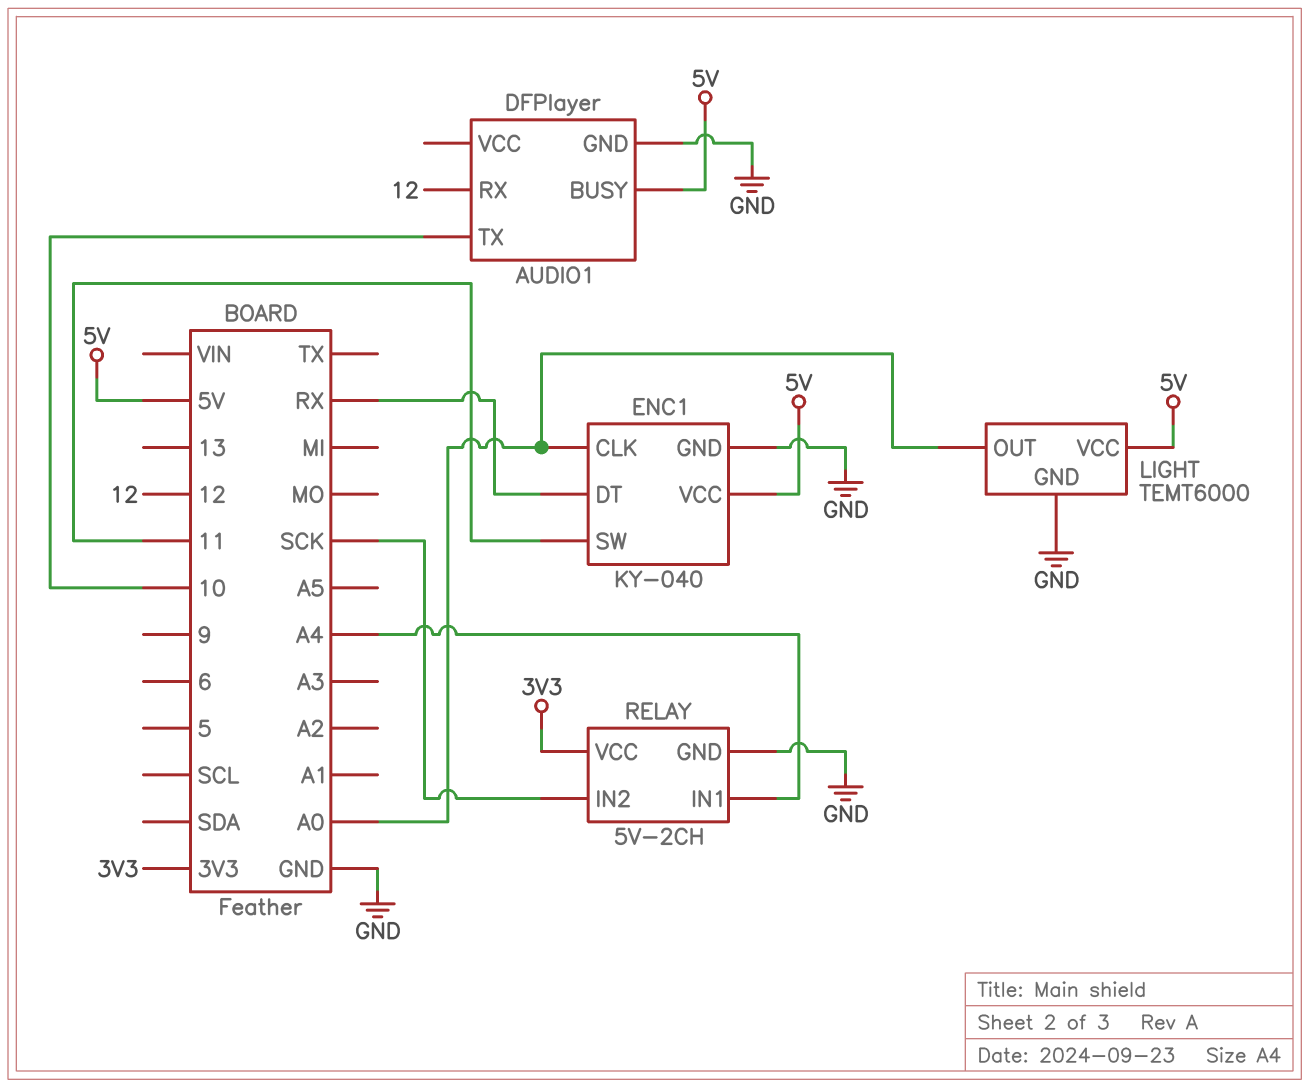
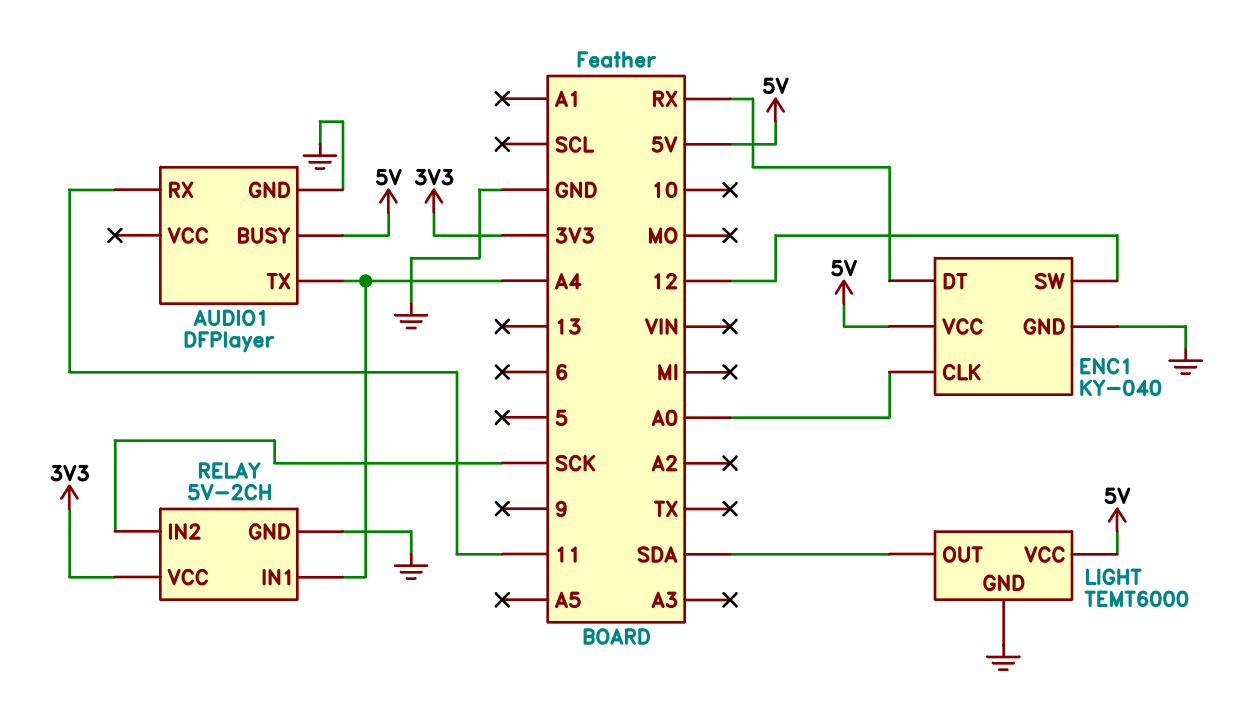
AUDIO1 pin RX: 12 -> 11
AUDIO1 pin TX: 10 -> A4
ENC1 pin SW: 11 -> 12
LIGHT pin OUT: A0 -> SDA

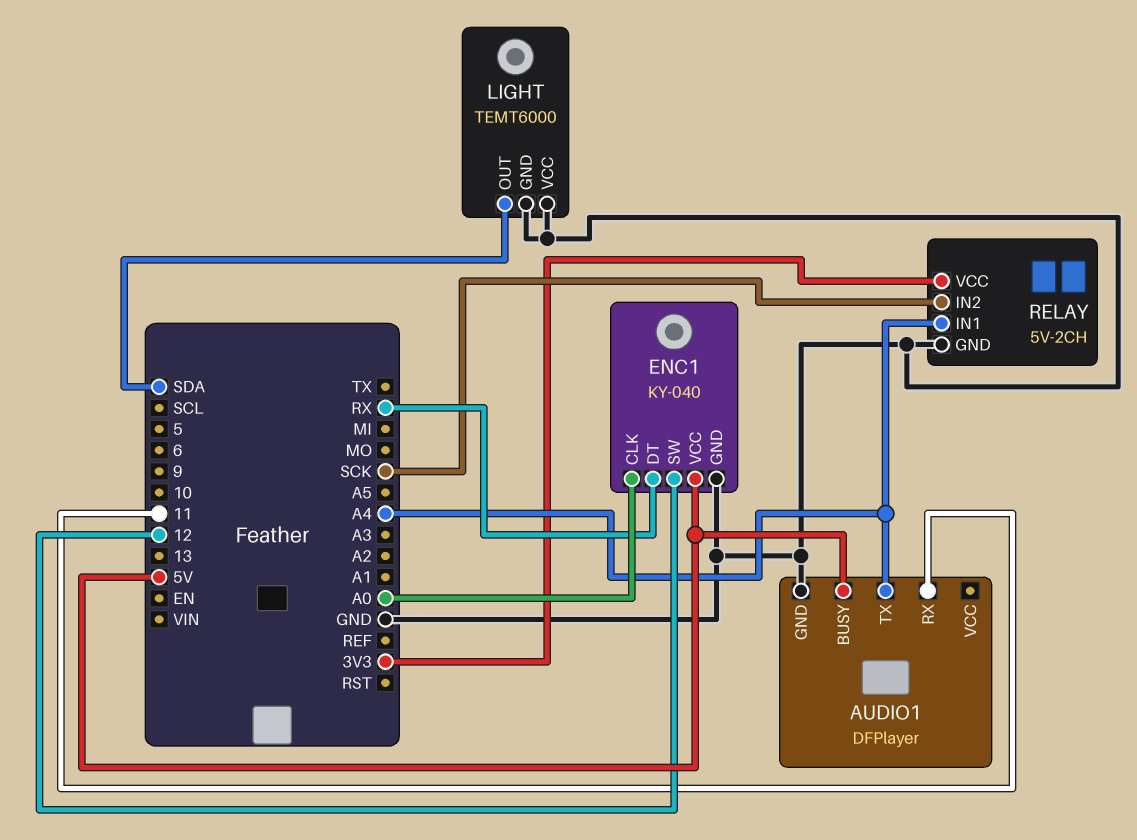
LIGHT pin VCC: 5V -> GND

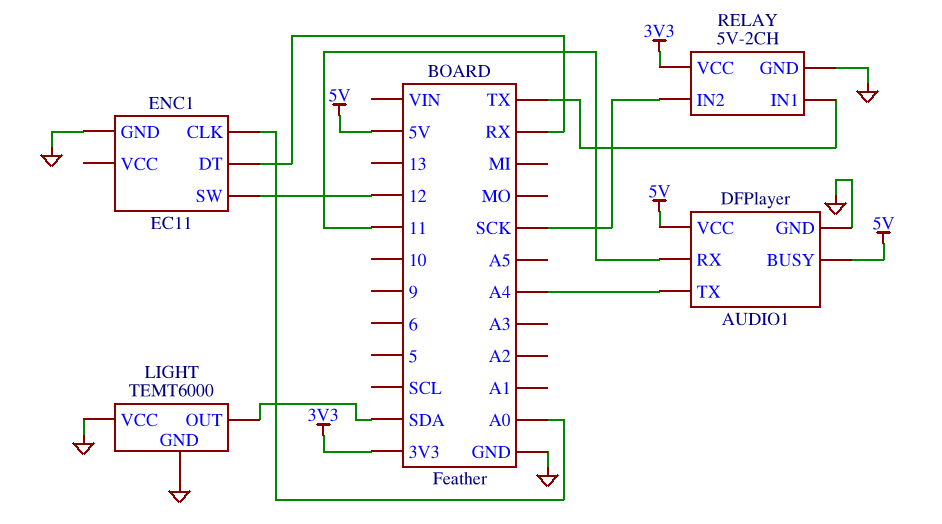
AUDIO1 pin VCC: none -> 5V
ENC1: KY-040 -> EC11
ENC1 pin VCC: 5V -> none
RELAY pin IN1: A4 -> TX

